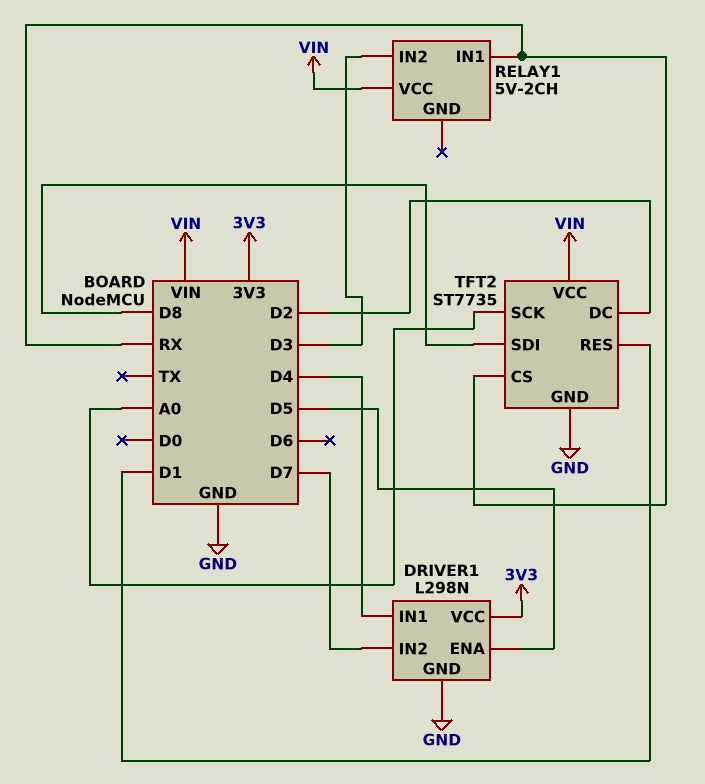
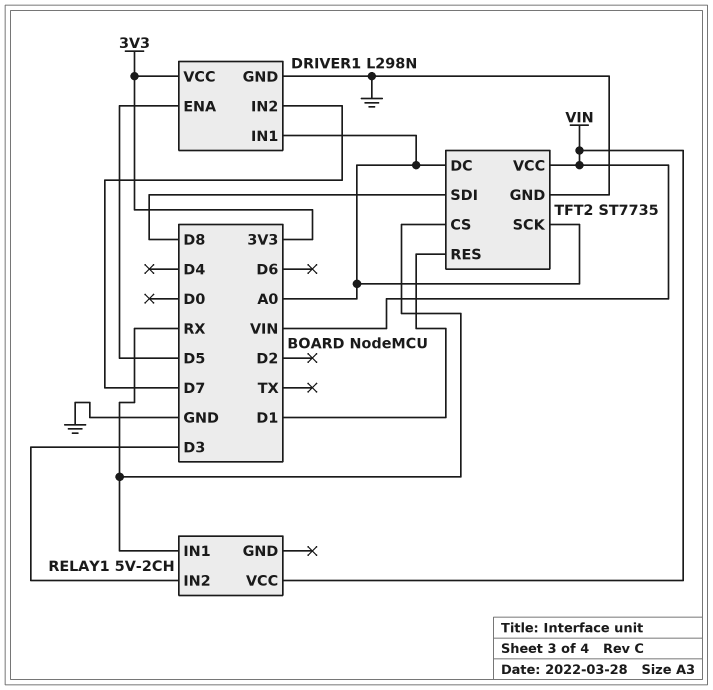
DRIVER1 pin IN1: D4 -> A0
TFT2 pin DC: D2 -> A0

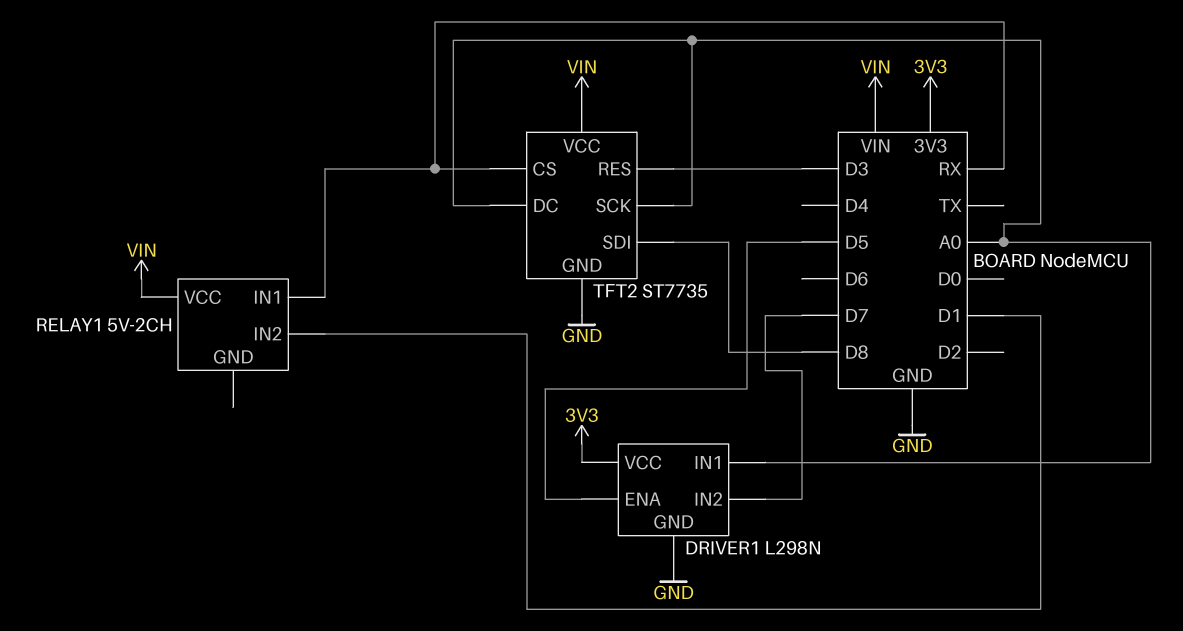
RELAY1 pin IN2: D3 -> D1
TFT2 pin RES: D1 -> D3

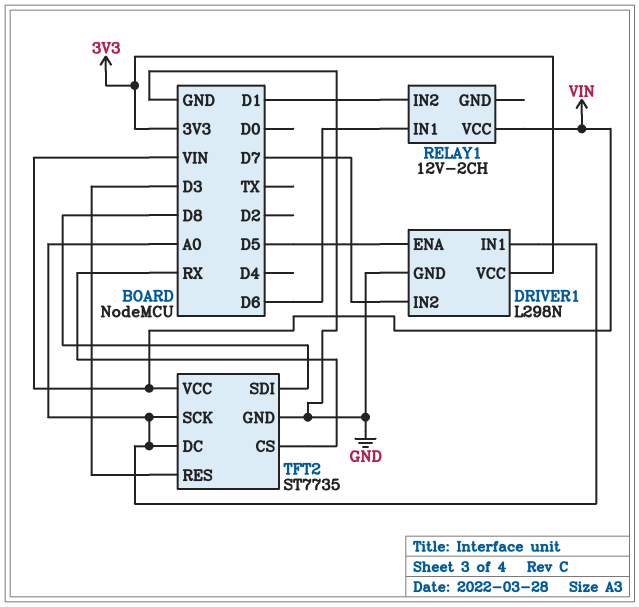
RELAY1: 5V-2CH -> 12V-2CH
RELAY1 pin IN1: RX -> D6

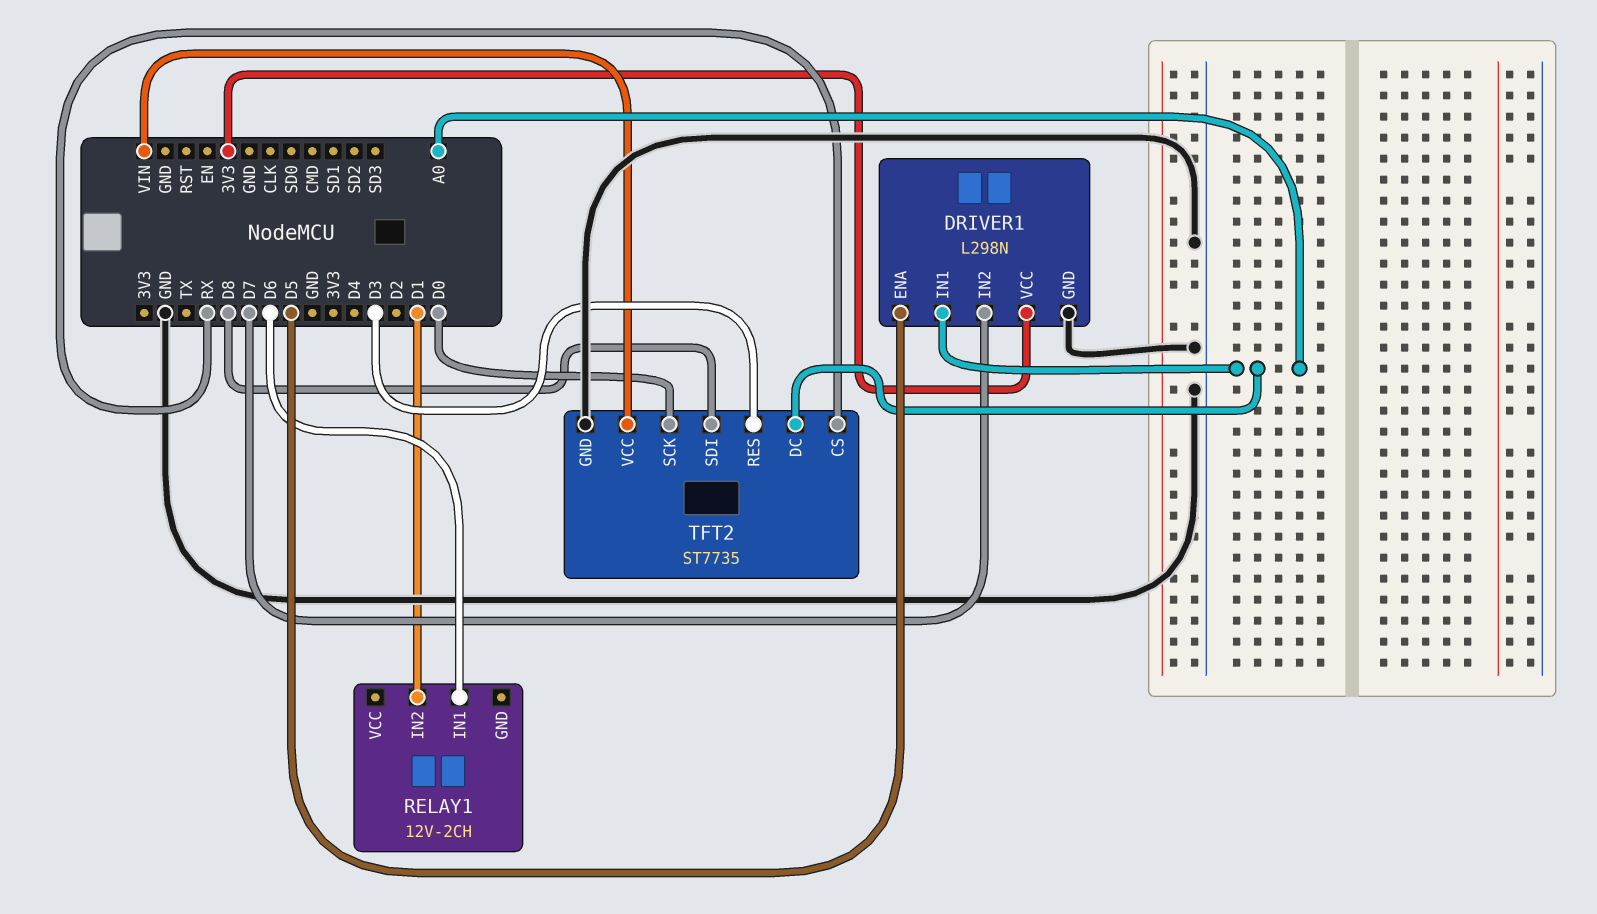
RELAY1 pin VCC: VIN -> none
TFT2 pin SCK: A0 -> D0

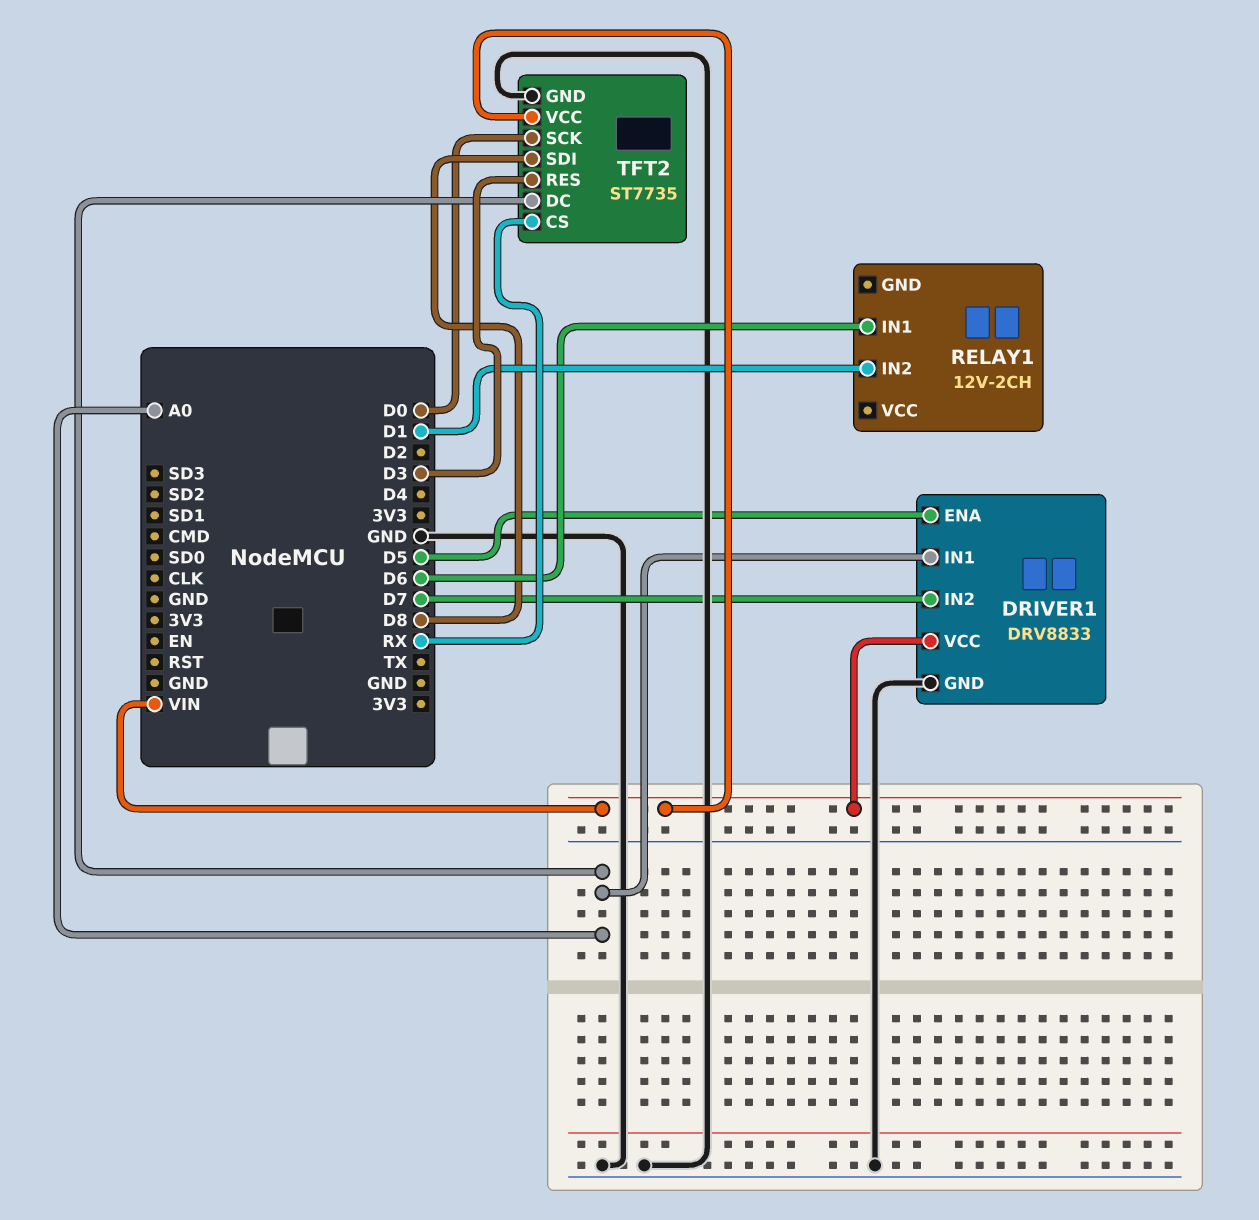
DRIVER1: L298N -> DRV8833
DRIVER1 pin VCC: 3V3 -> VIN

